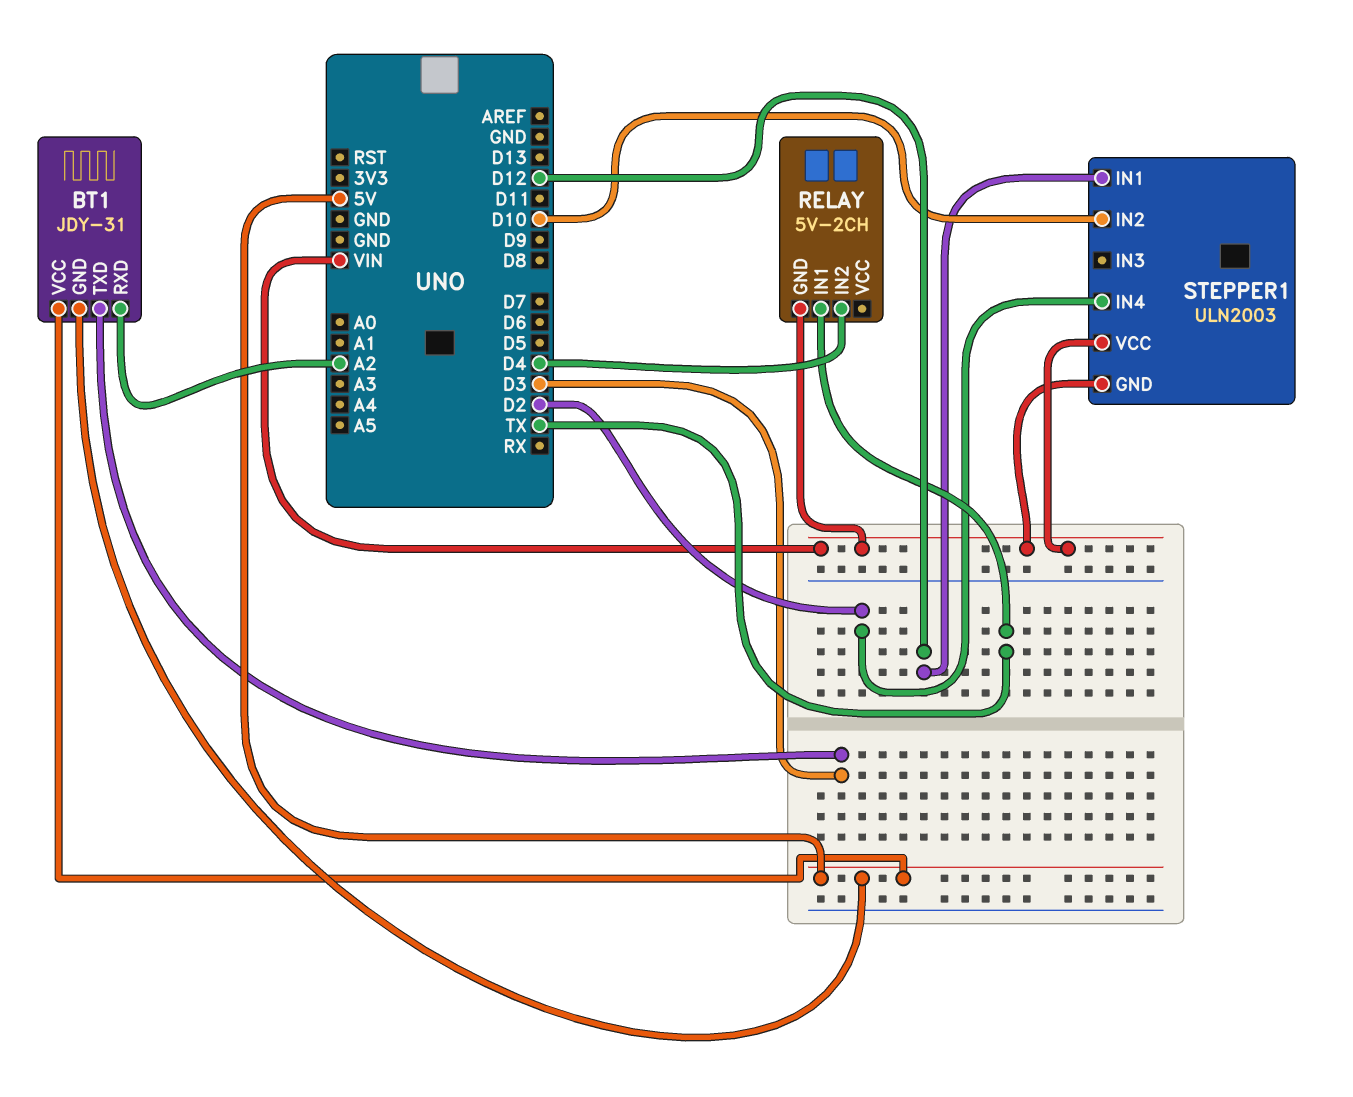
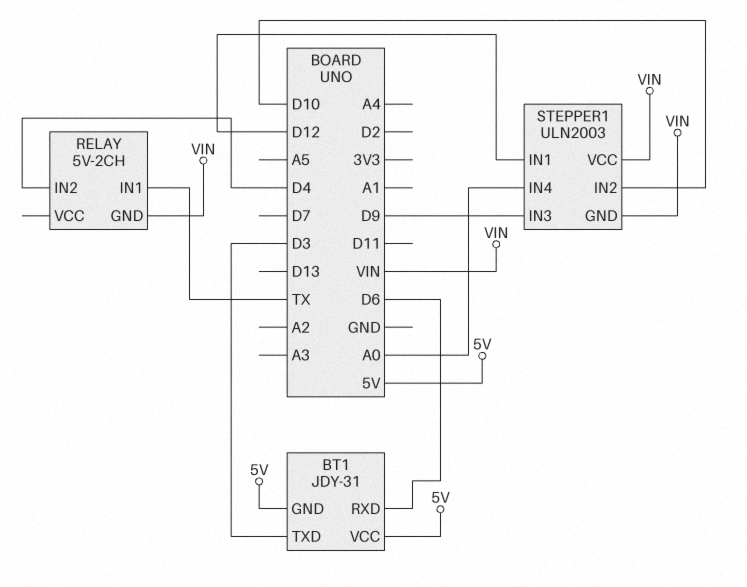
BT1 pin RXD: A2 -> D6
STEPPER1 pin IN3: none -> D9
STEPPER1 pin IN4: D2 -> A0

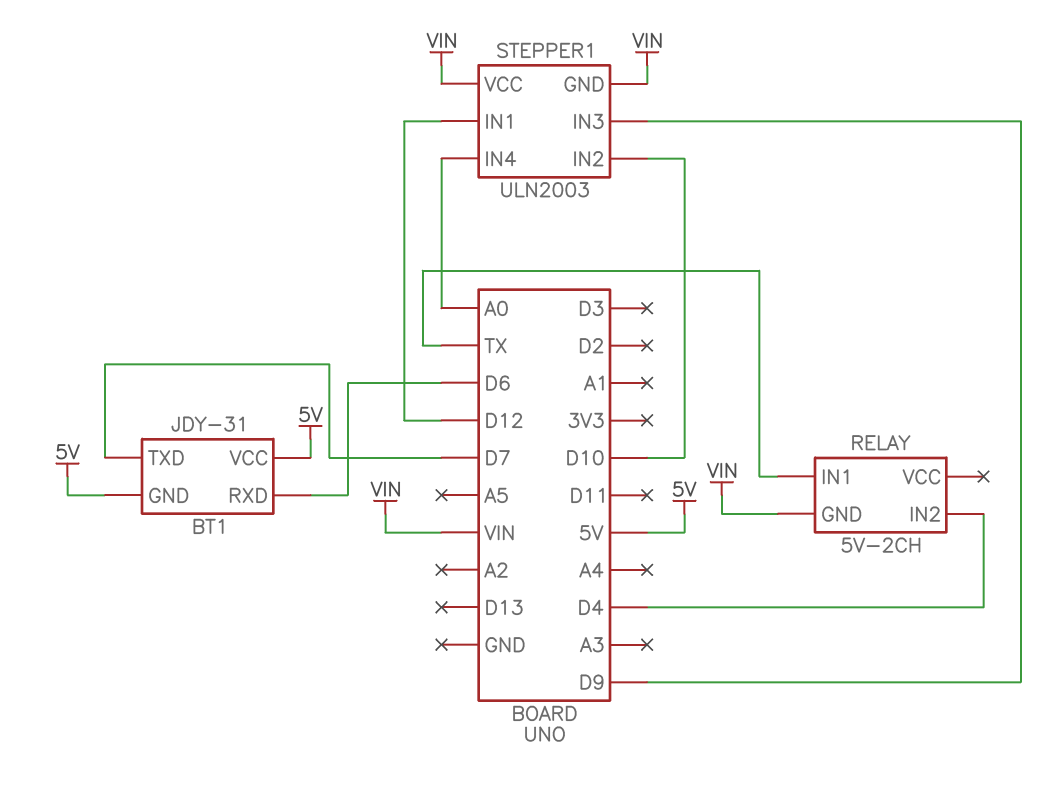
BT1 pin TXD: D3 -> D7

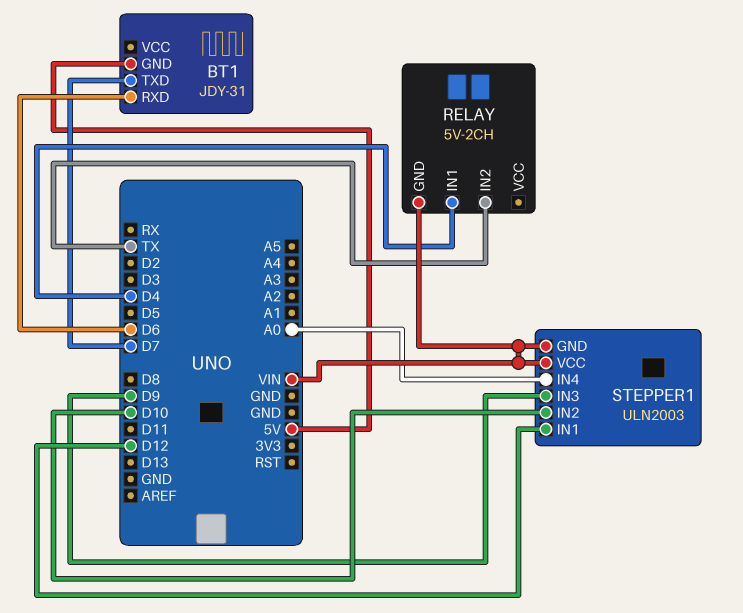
BT1 pin VCC: 5V -> none
RELAY pin IN1: TX -> D4
RELAY pin IN2: D4 -> TX

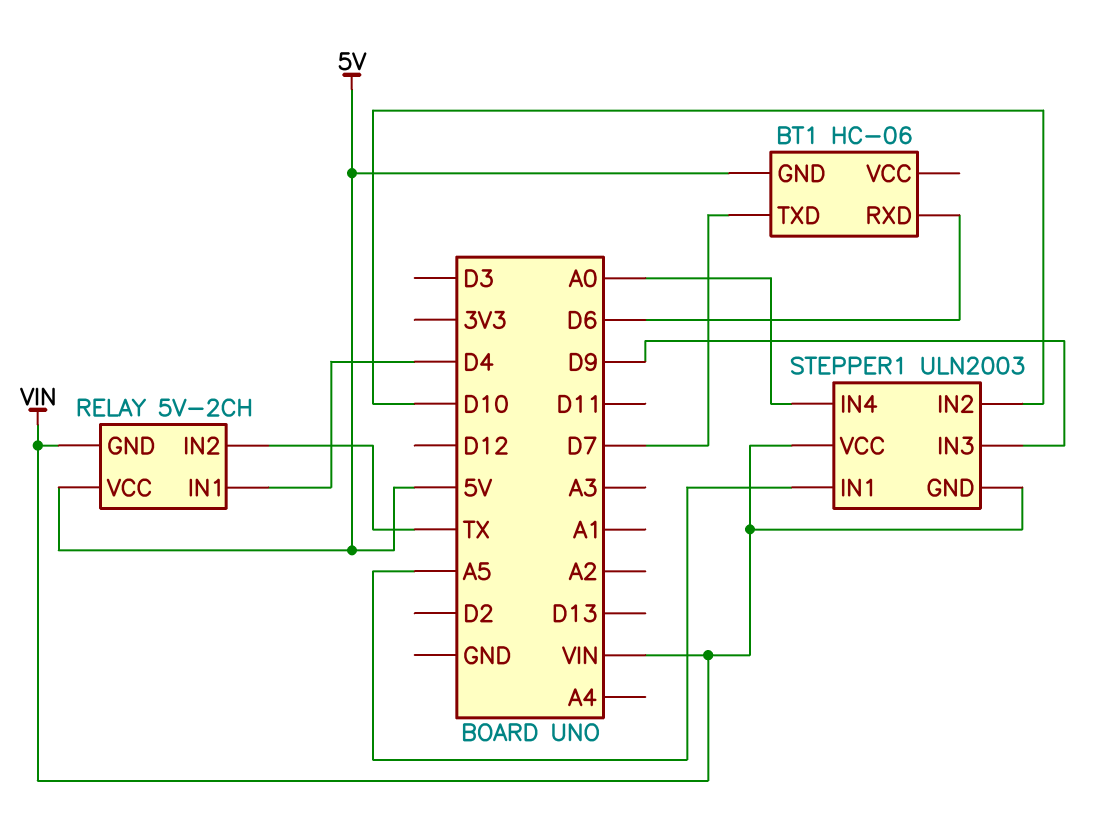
BT1: JDY-31 -> HC-06
RELAY pin VCC: none -> 5V
STEPPER1 pin IN1: D12 -> A5

